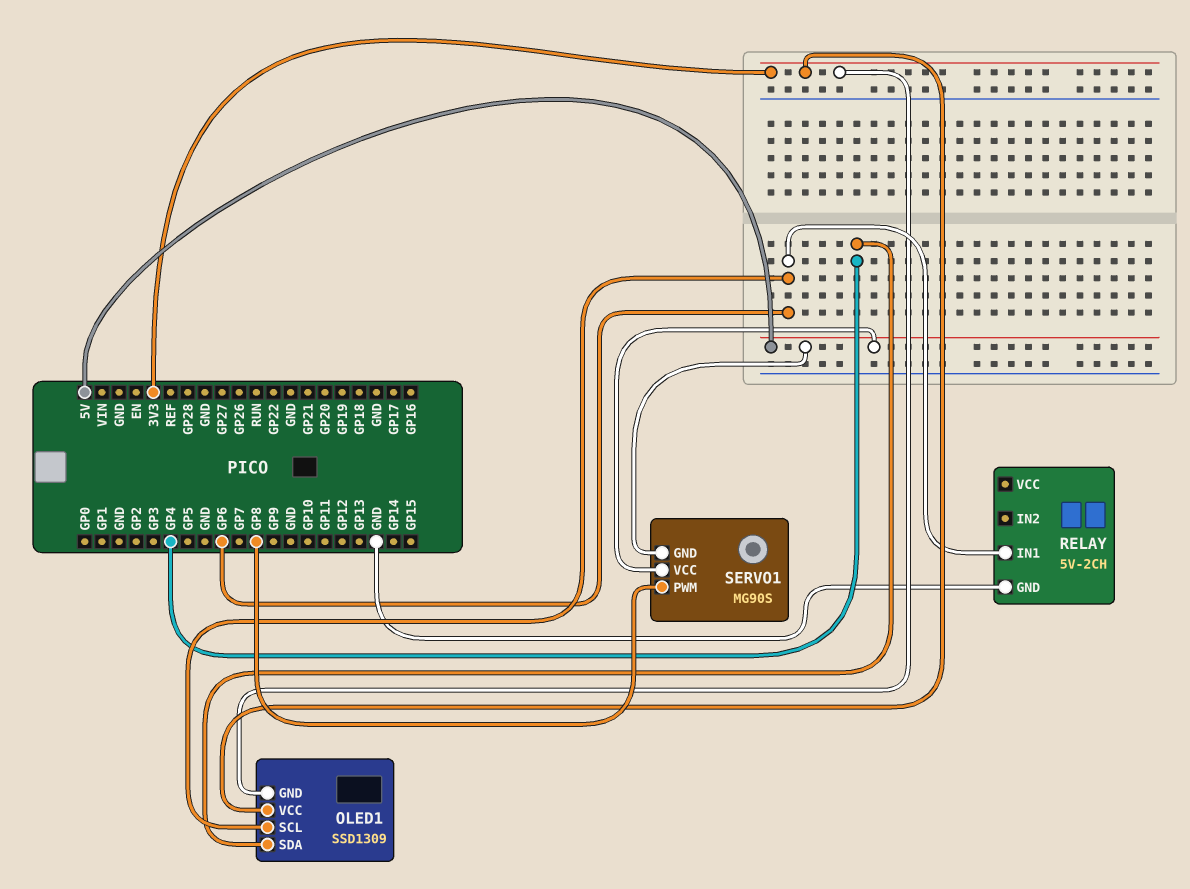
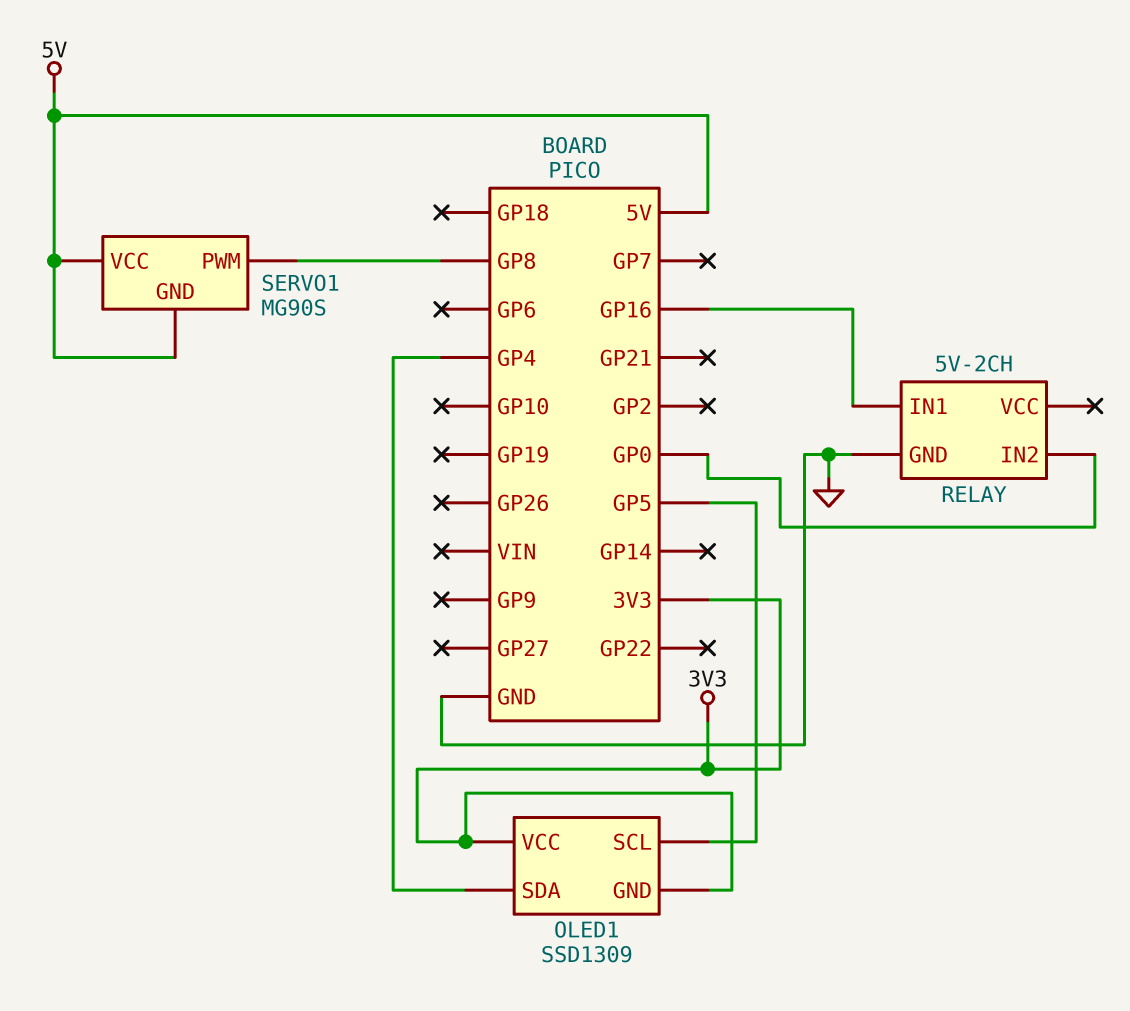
OLED1 pin SCL: GP6 -> GP5
RELAY pin IN1: GP6 -> GP16
RELAY pin IN2: none -> GP0

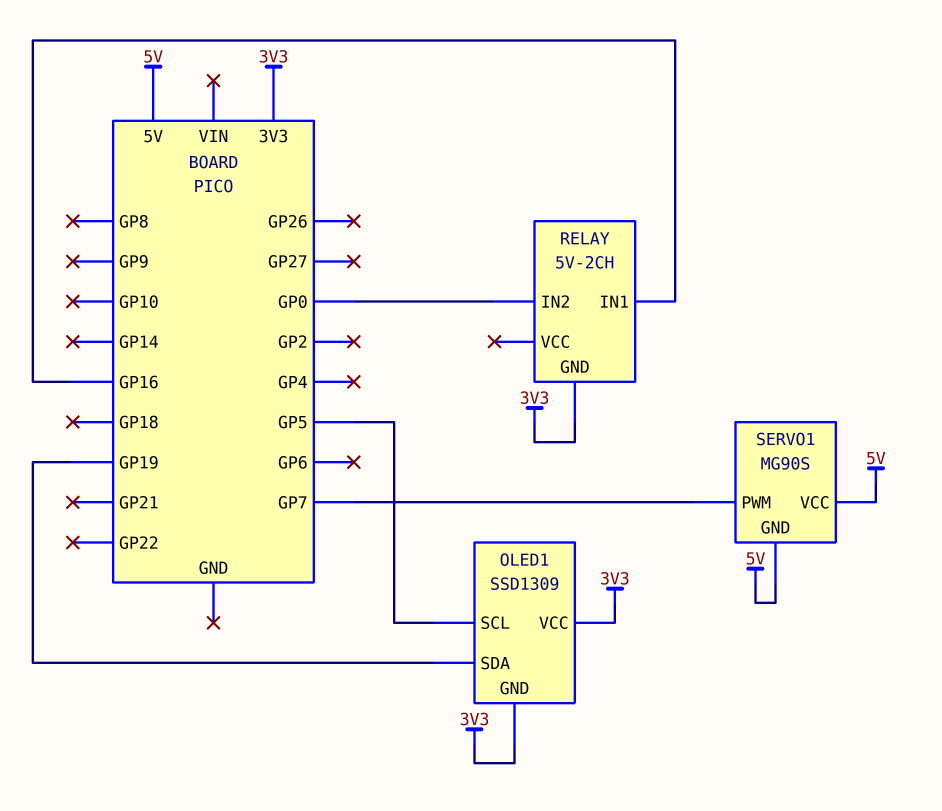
OLED1 pin SDA: GP4 -> GP19
RELAY pin GND: GND -> 3V3
SERVO1 pin PWM: GP8 -> GP7

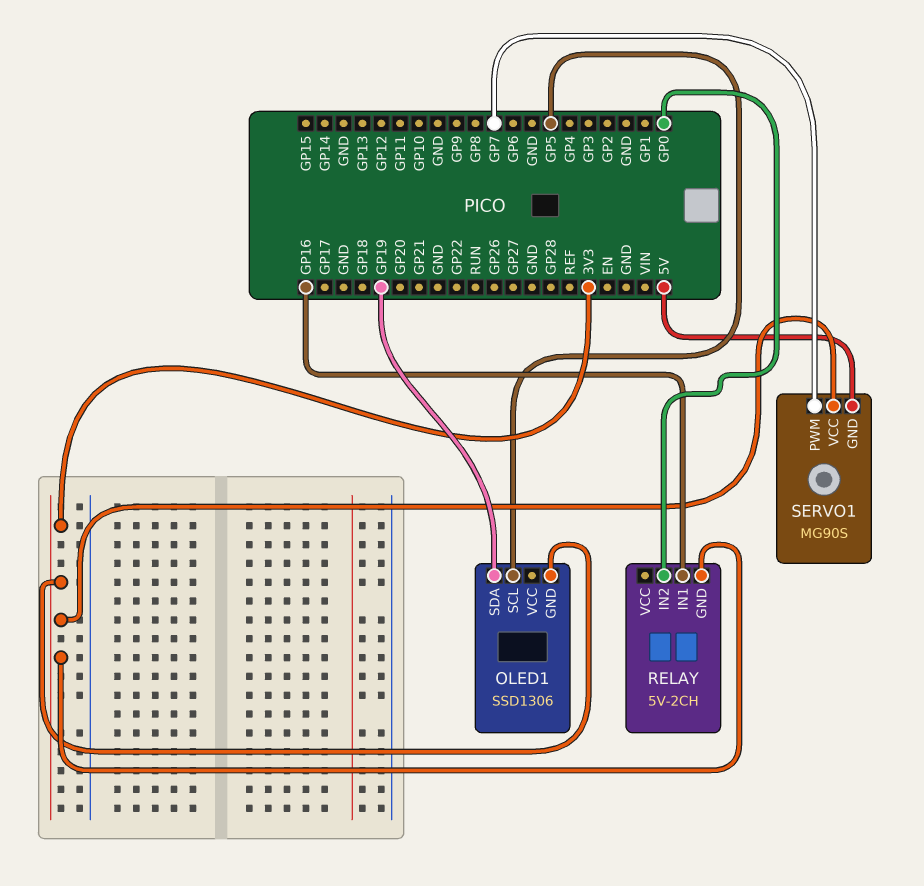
OLED1: SSD1309 -> SSD1306
OLED1 pin VCC: 3V3 -> none
SERVO1 pin VCC: 5V -> 3V3

